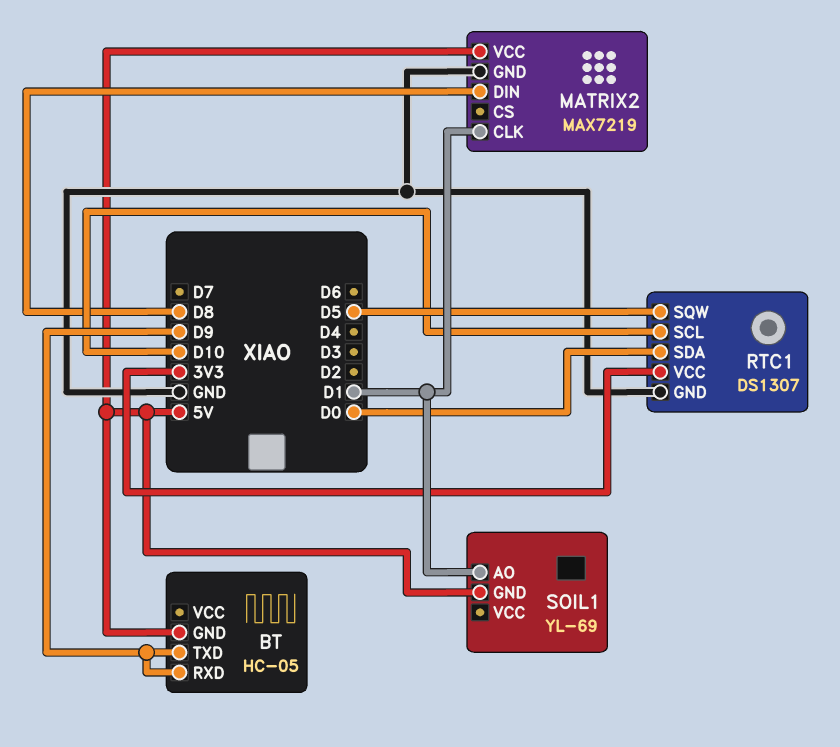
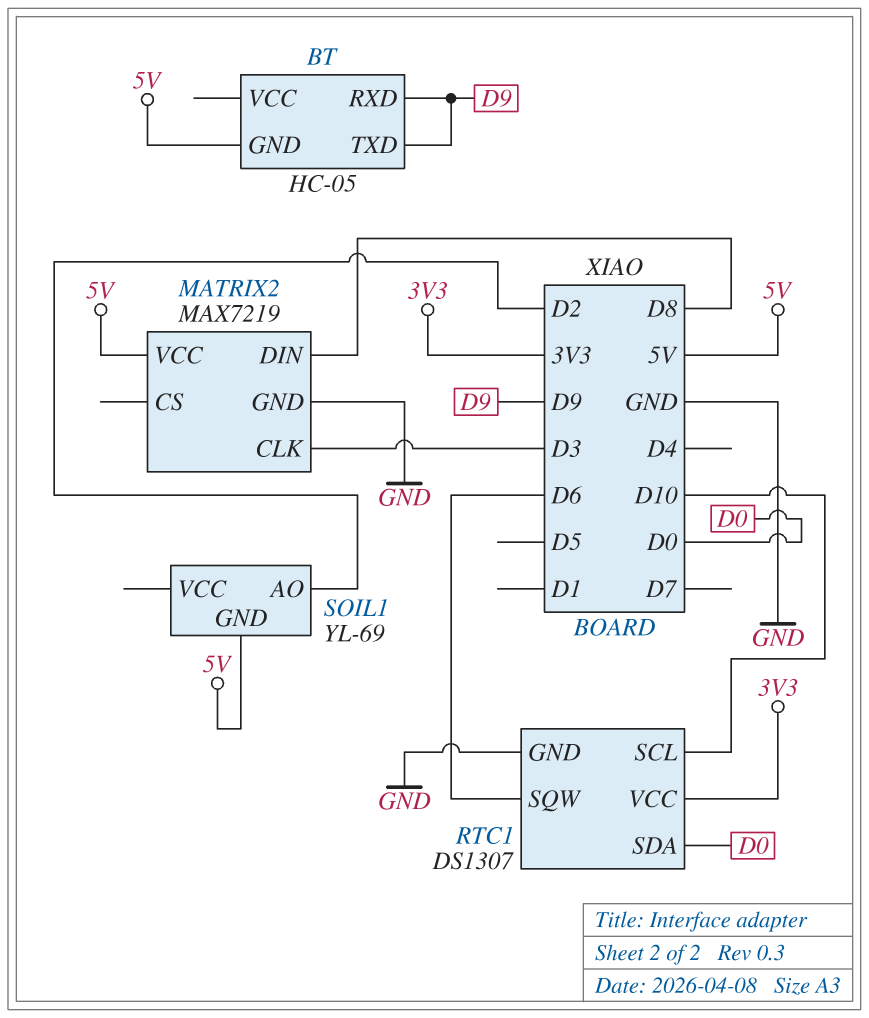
MATRIX2 pin CLK: D1 -> D3
RTC1 pin SQW: D5 -> D6
SOIL1 pin AO: D1 -> D2

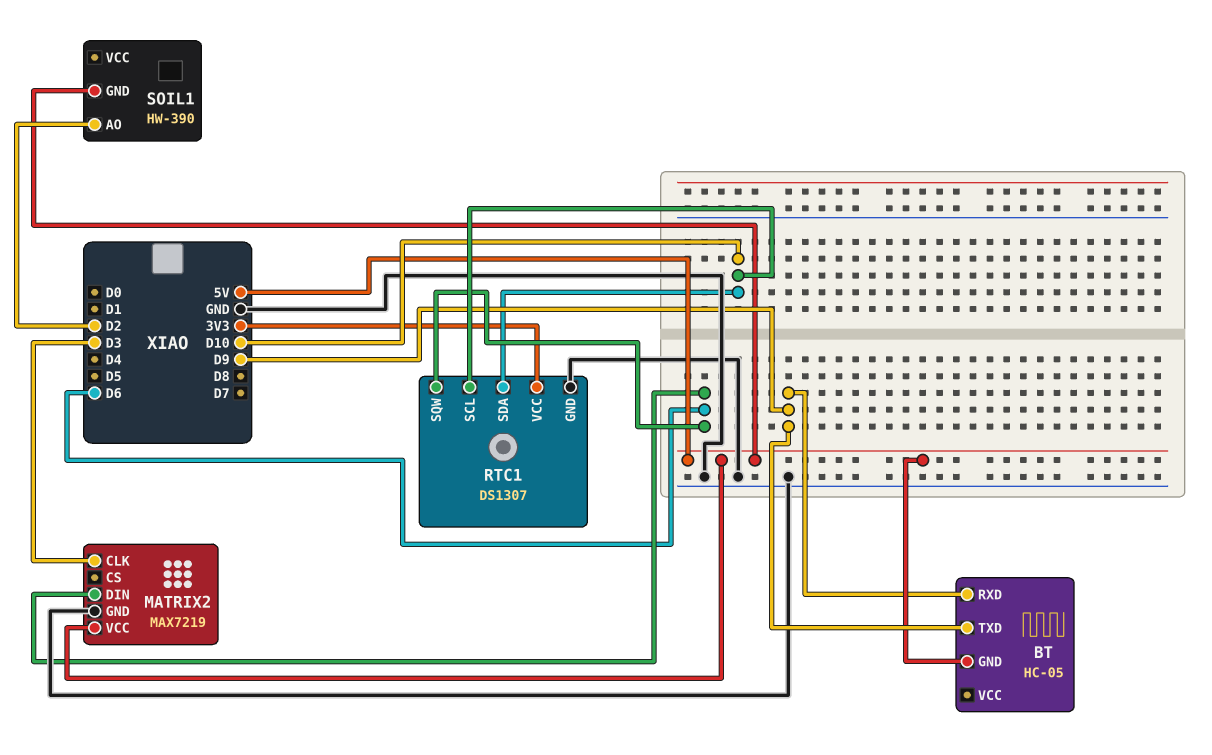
MATRIX2 pin DIN: D8 -> D6
RTC1 pin SDA: D0 -> D10
SOIL1: YL-69 -> HW-390

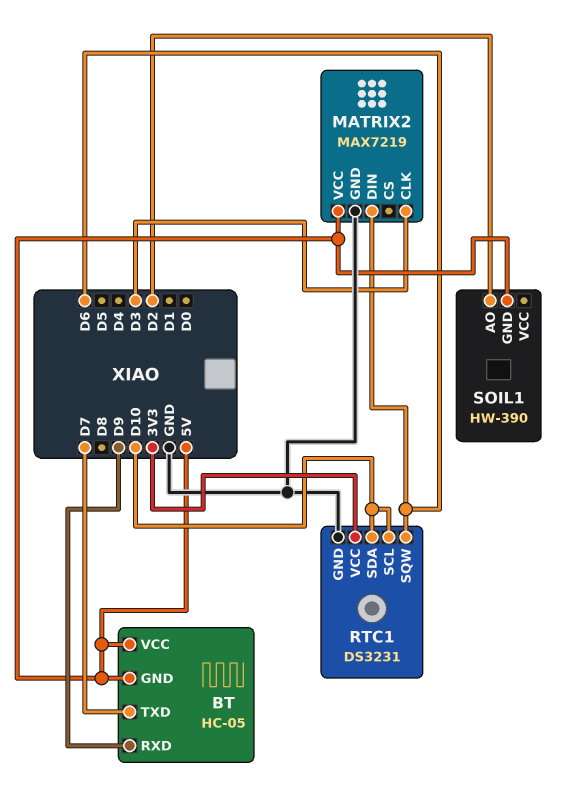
BT pin TXD: D9 -> D7
BT pin VCC: none -> 5V
RTC1: DS1307 -> DS3231

